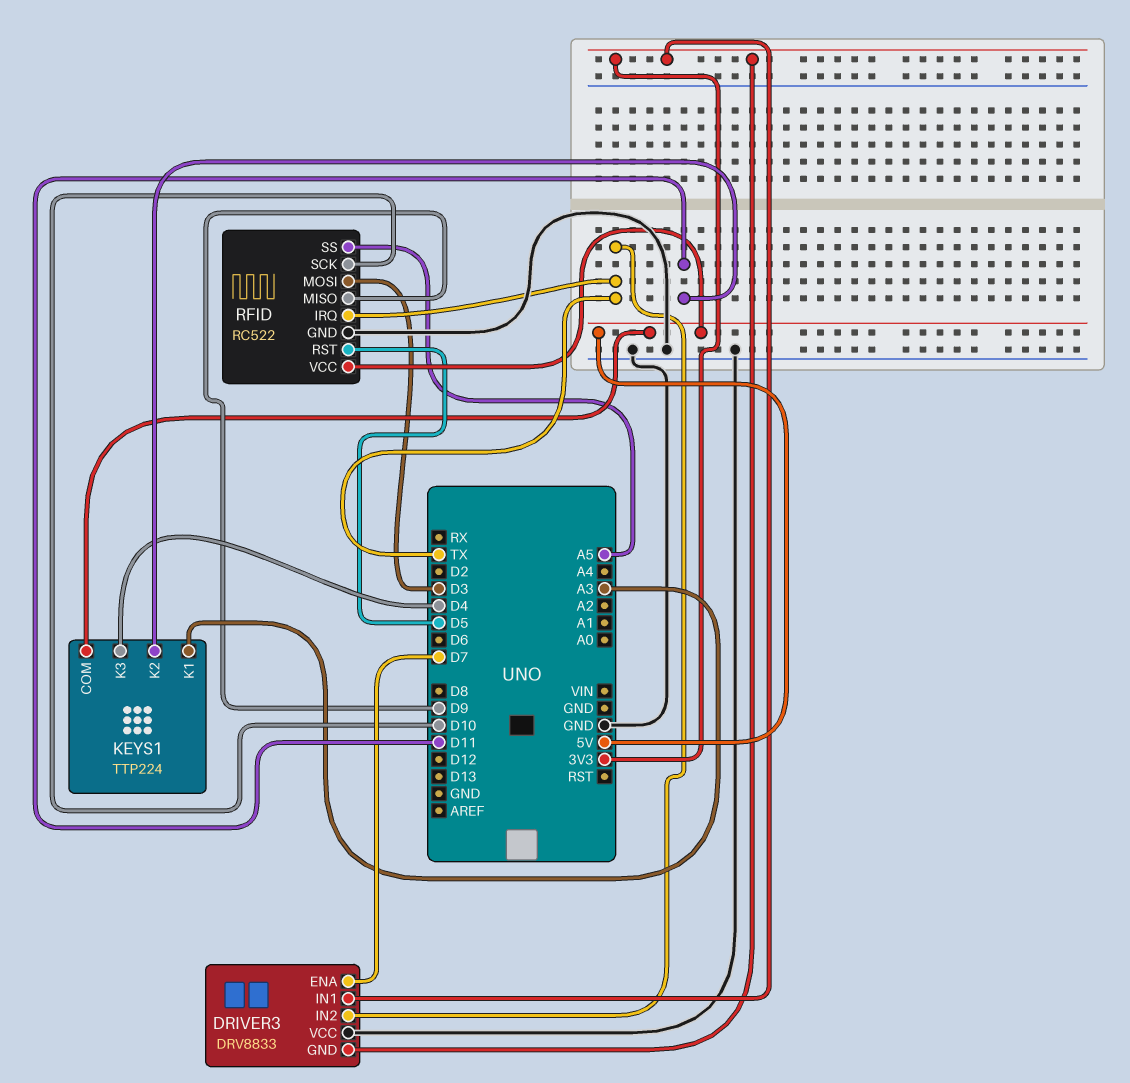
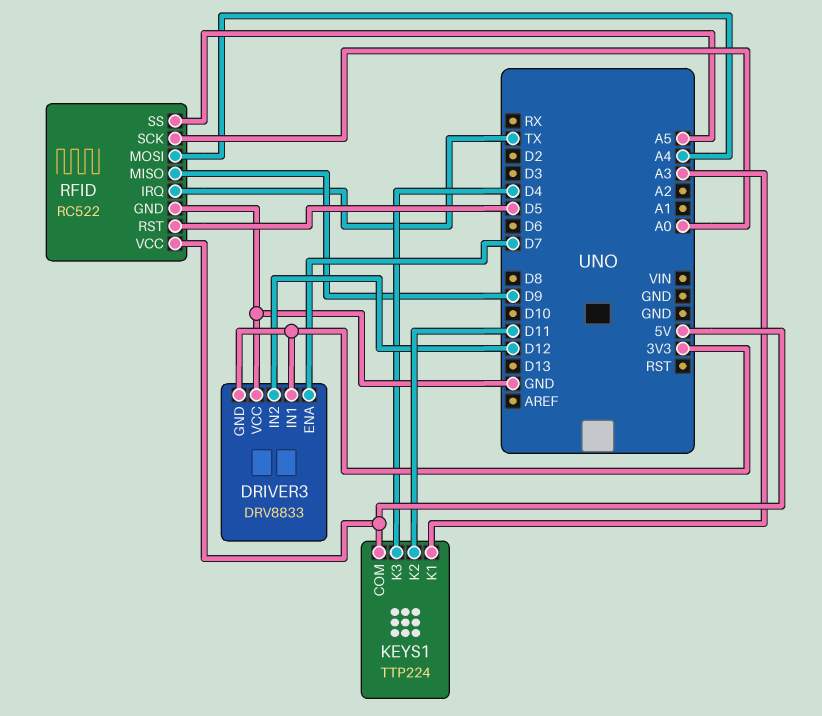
DRIVER3 pin IN2: TX -> D12
RFID pin MOSI: D3 -> A4
RFID pin SCK: D10 -> A0

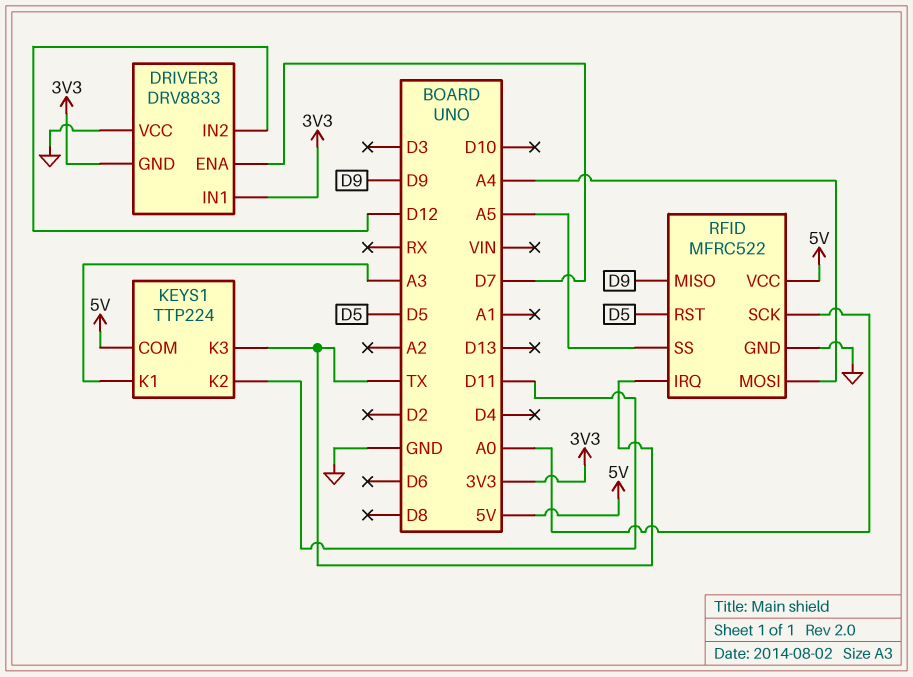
KEYS1 pin K3: D4 -> TX
RFID: RC522 -> MFRC522

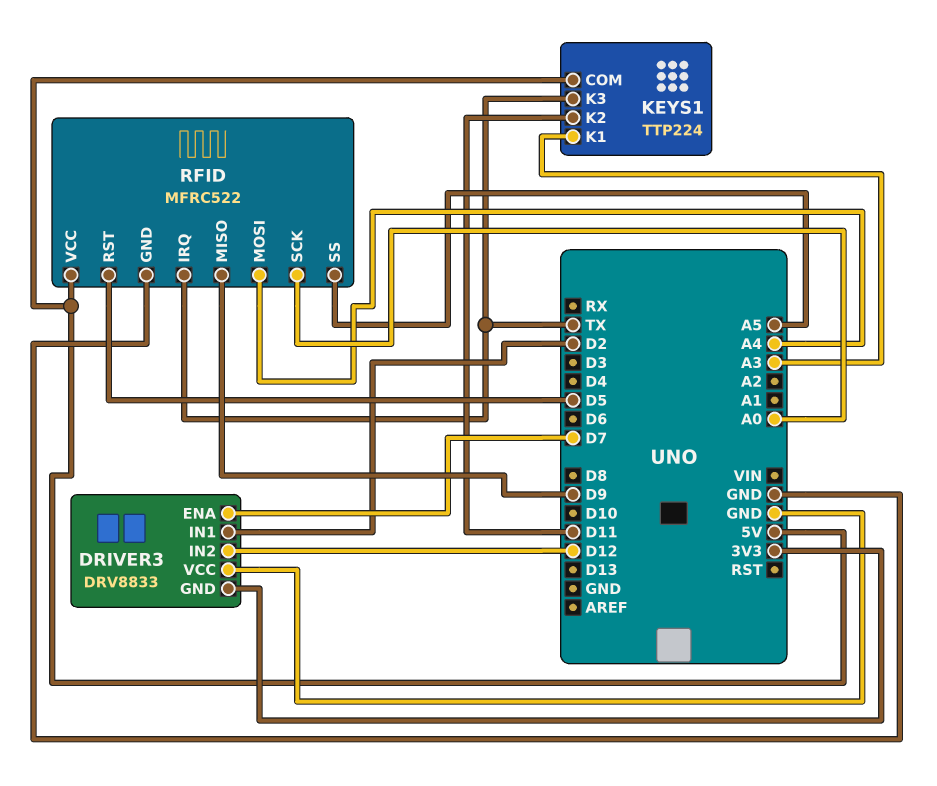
DRIVER3 pin IN1: 3V3 -> D2

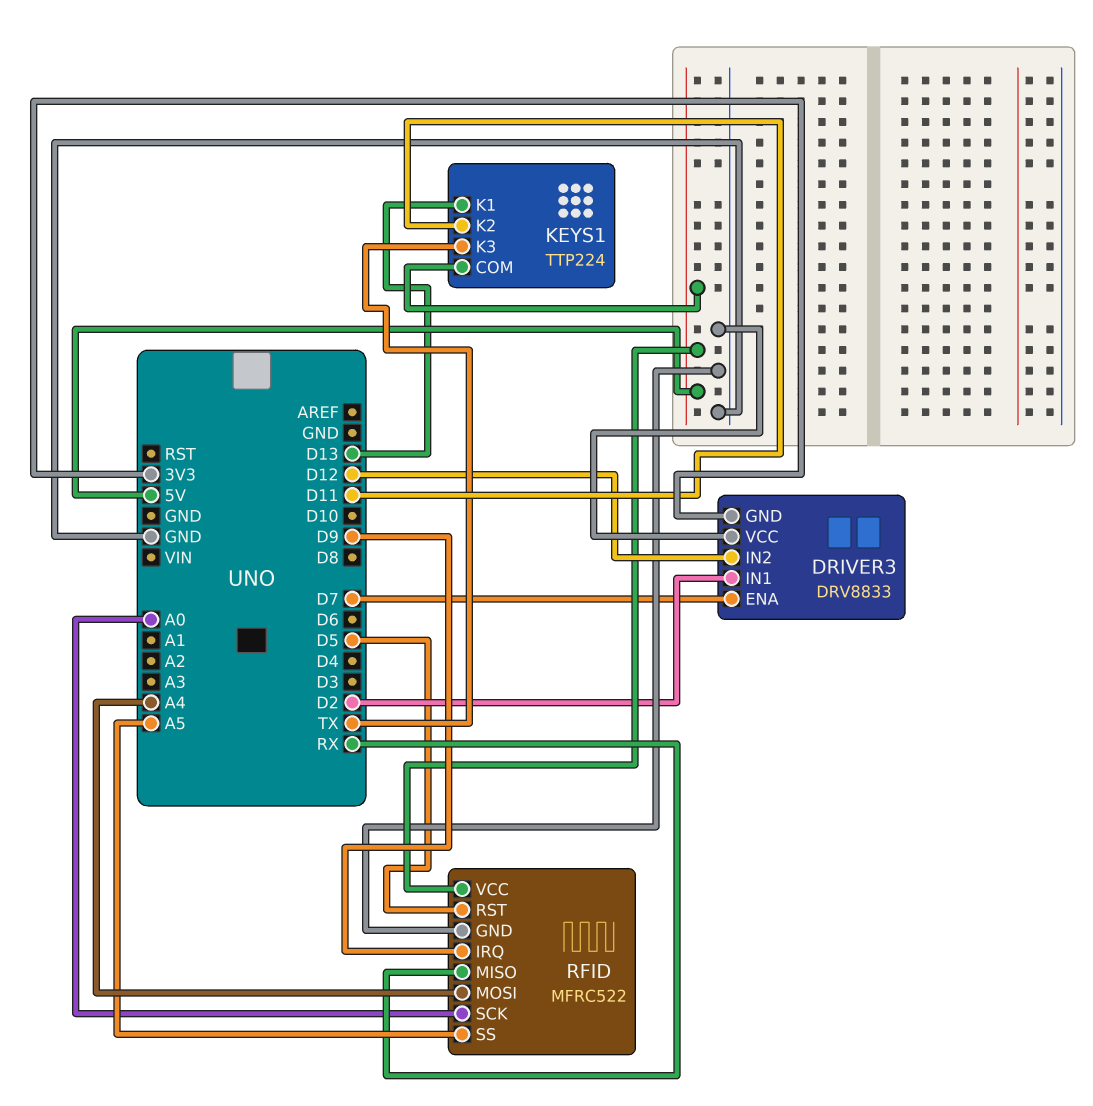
KEYS1 pin K1: A3 -> D13
RFID pin IRQ: TX -> D9
RFID pin MISO: D9 -> RX

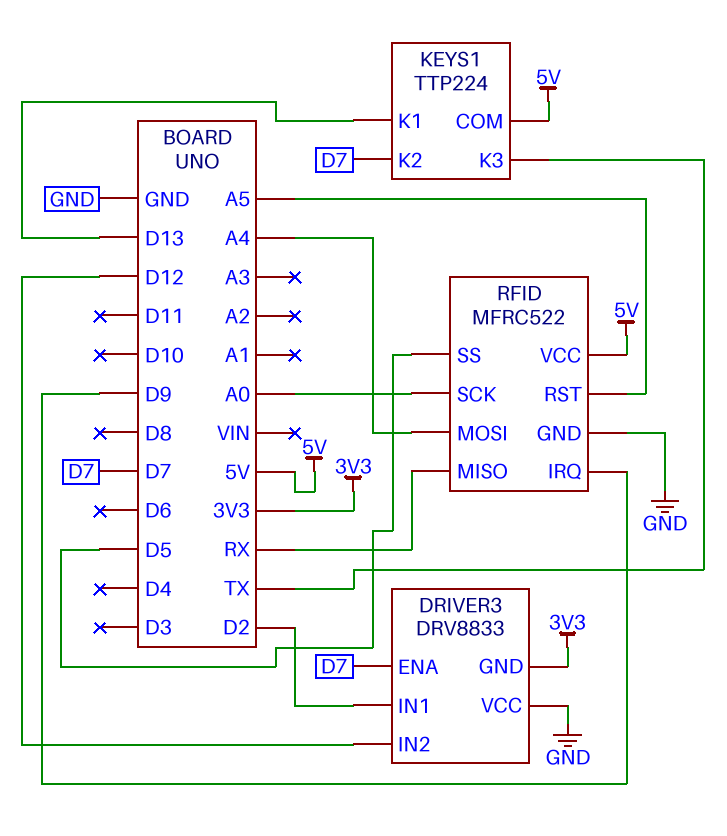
KEYS1 pin K2: D11 -> D7
RFID pin RST: D5 -> A5
RFID pin SS: A5 -> D5

